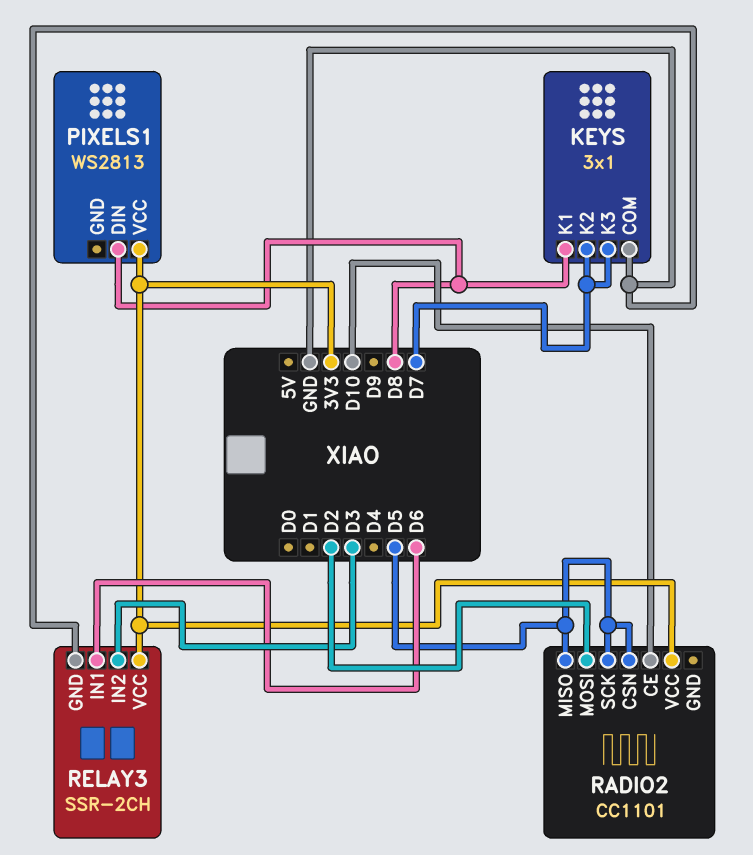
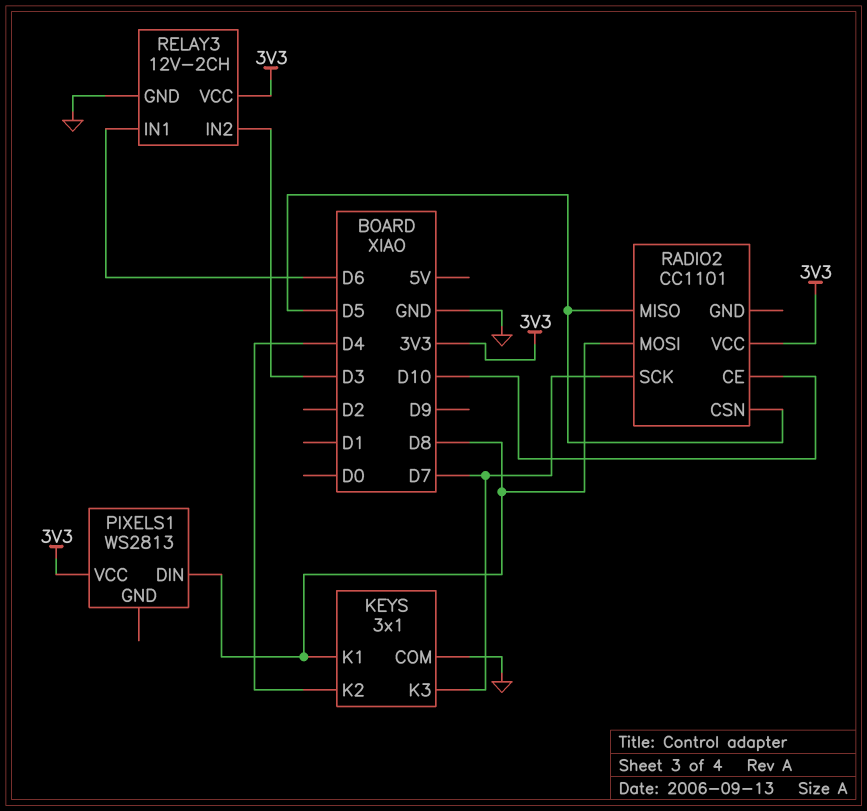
KEYS pin K2: D7 -> D4
RADIO2 pin MOSI: D2 -> D8
RADIO2 pin SCK: D5 -> D7
RELAY3: SSR-2CH -> 12V-2CH

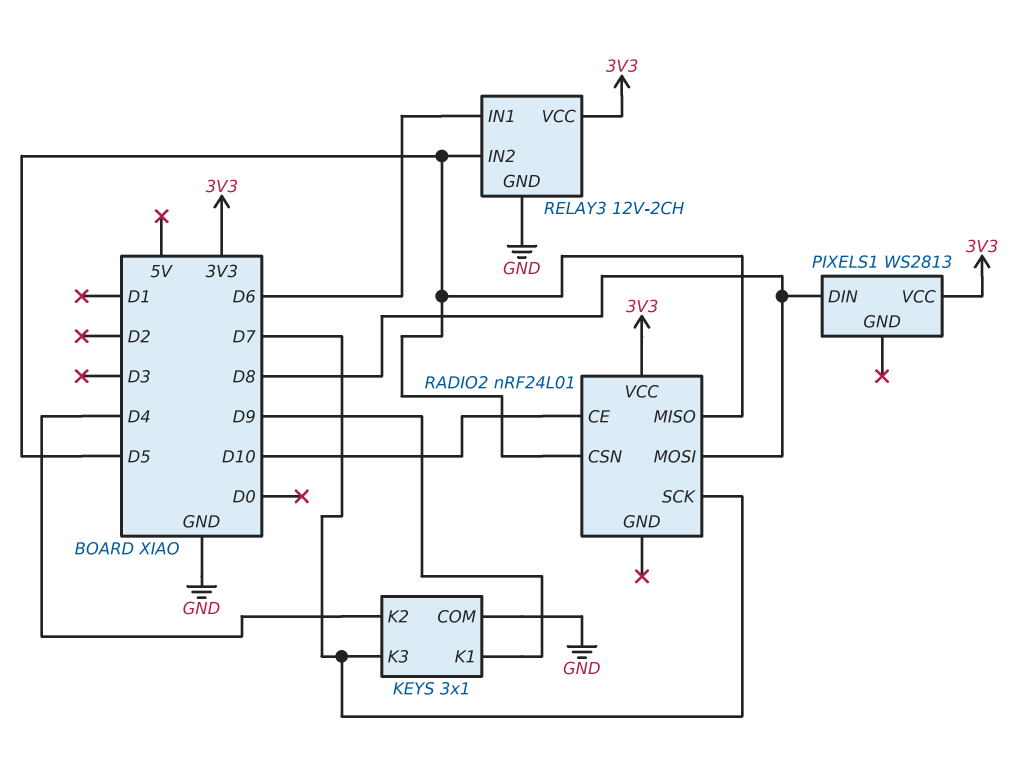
KEYS pin K1: D8 -> D9
RADIO2: CC1101 -> nRF24L01
RELAY3 pin IN2: D3 -> D5

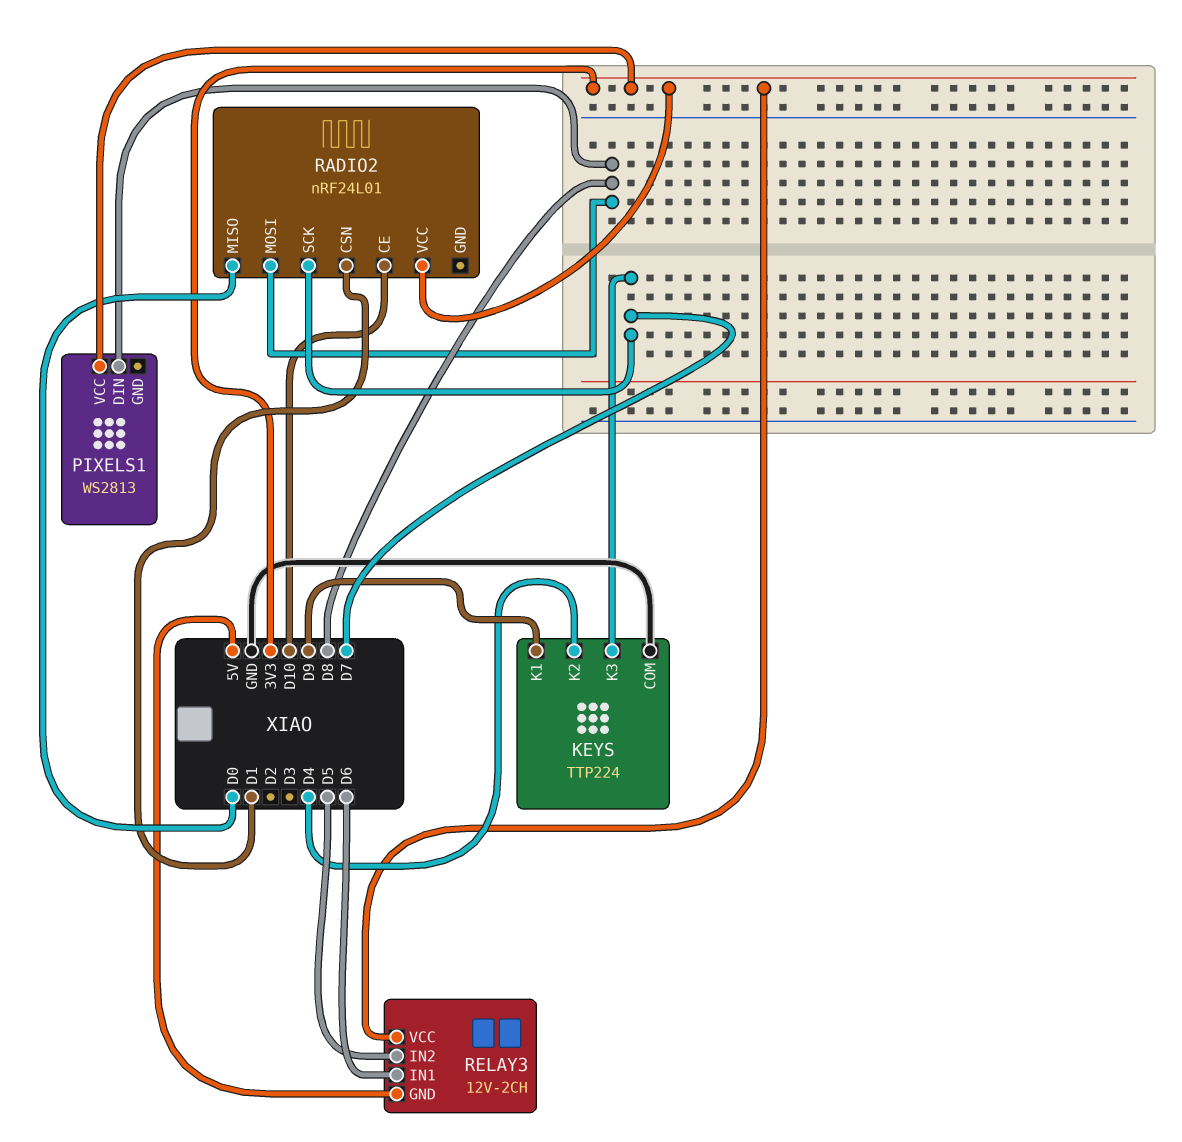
KEYS: 3x1 -> TTP224
RADIO2 pin CSN: D5 -> D1
RADIO2 pin MISO: D5 -> D0
RELAY3 pin GND: GND -> 5V

